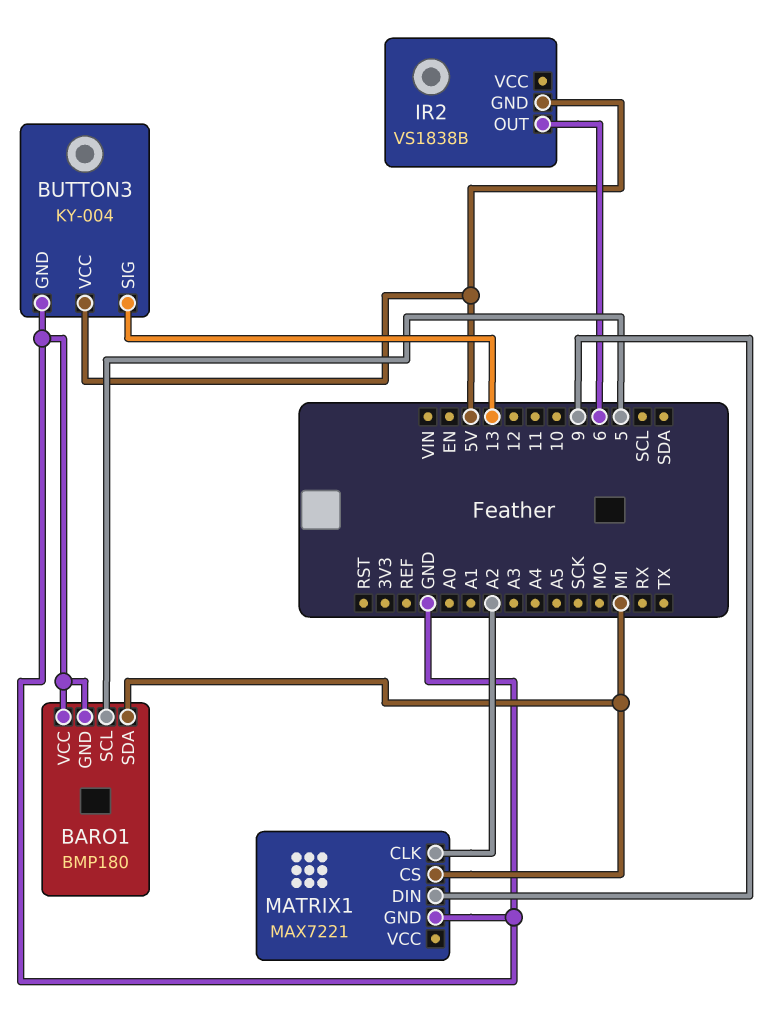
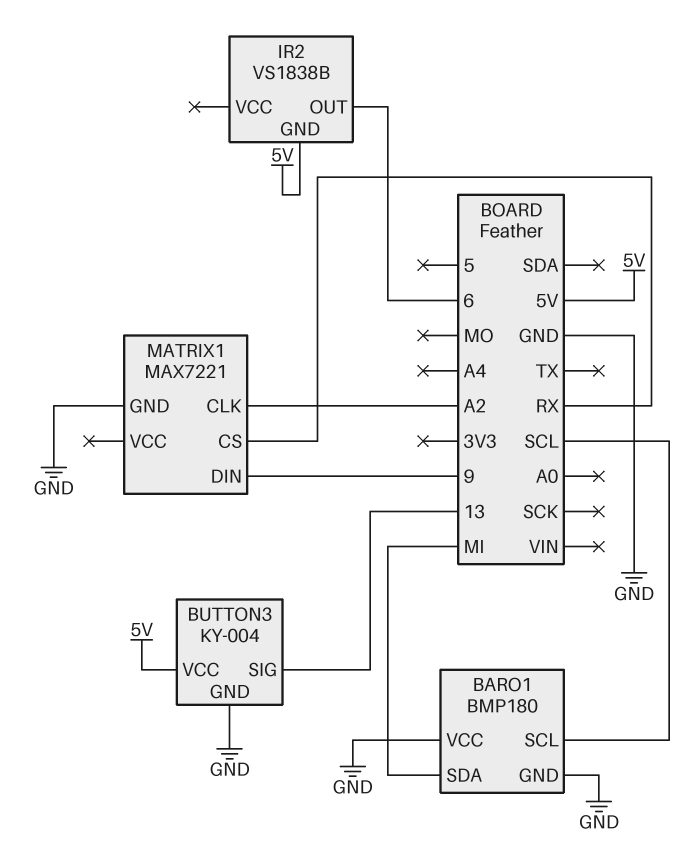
BARO1 pin SCL: 5 -> SCL
MATRIX1 pin CS: MI -> RX

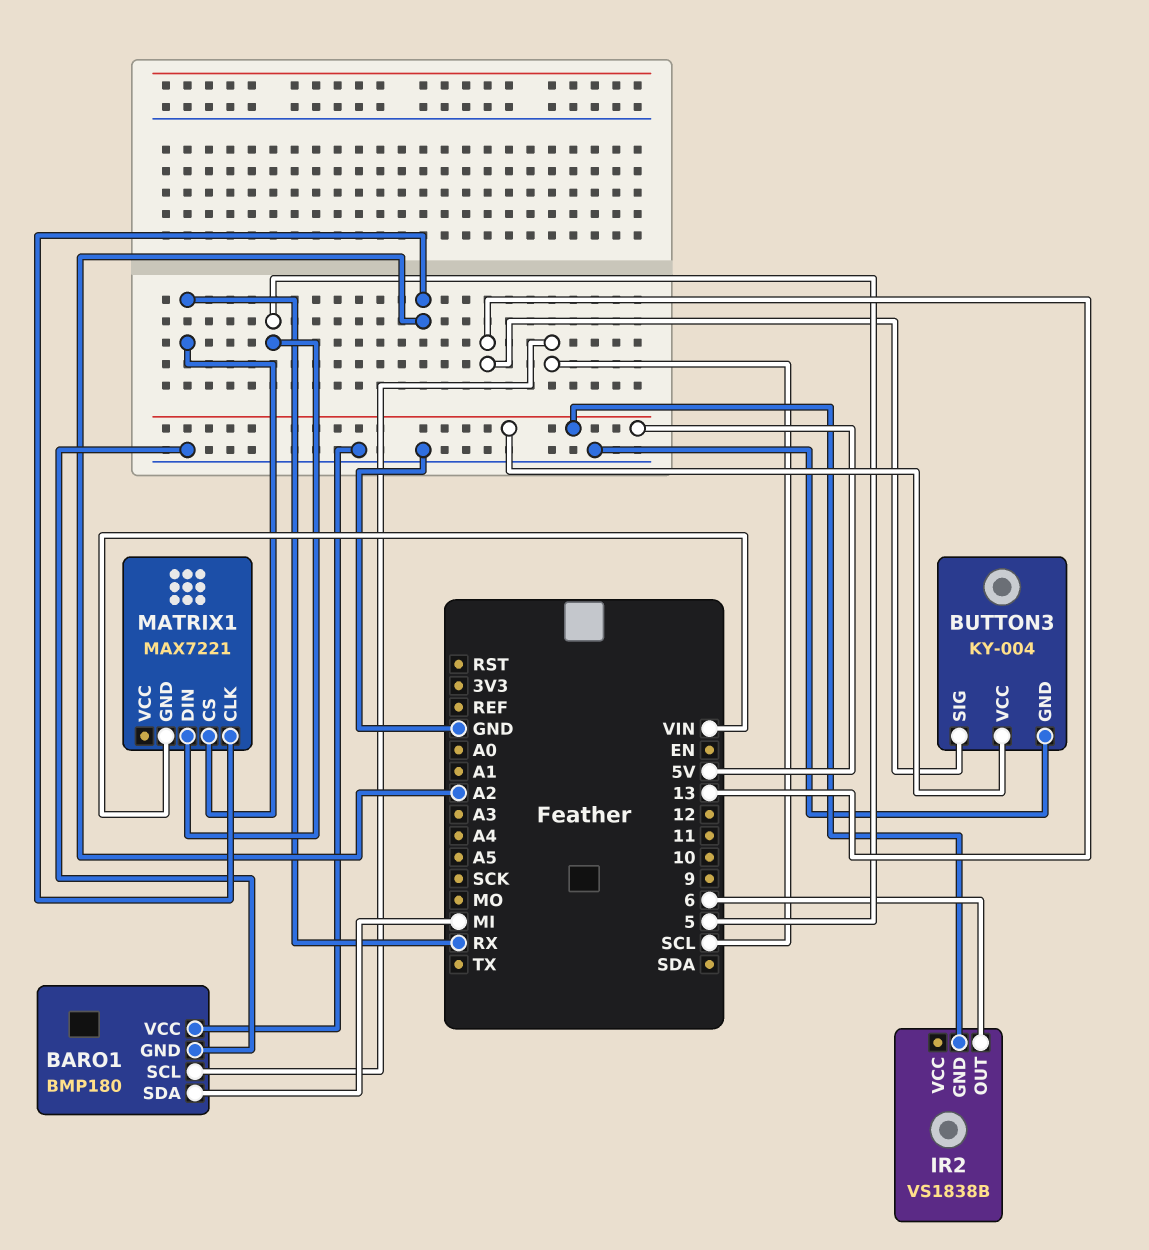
MATRIX1 pin DIN: 9 -> 5
MATRIX1 pin GND: GND -> VIN

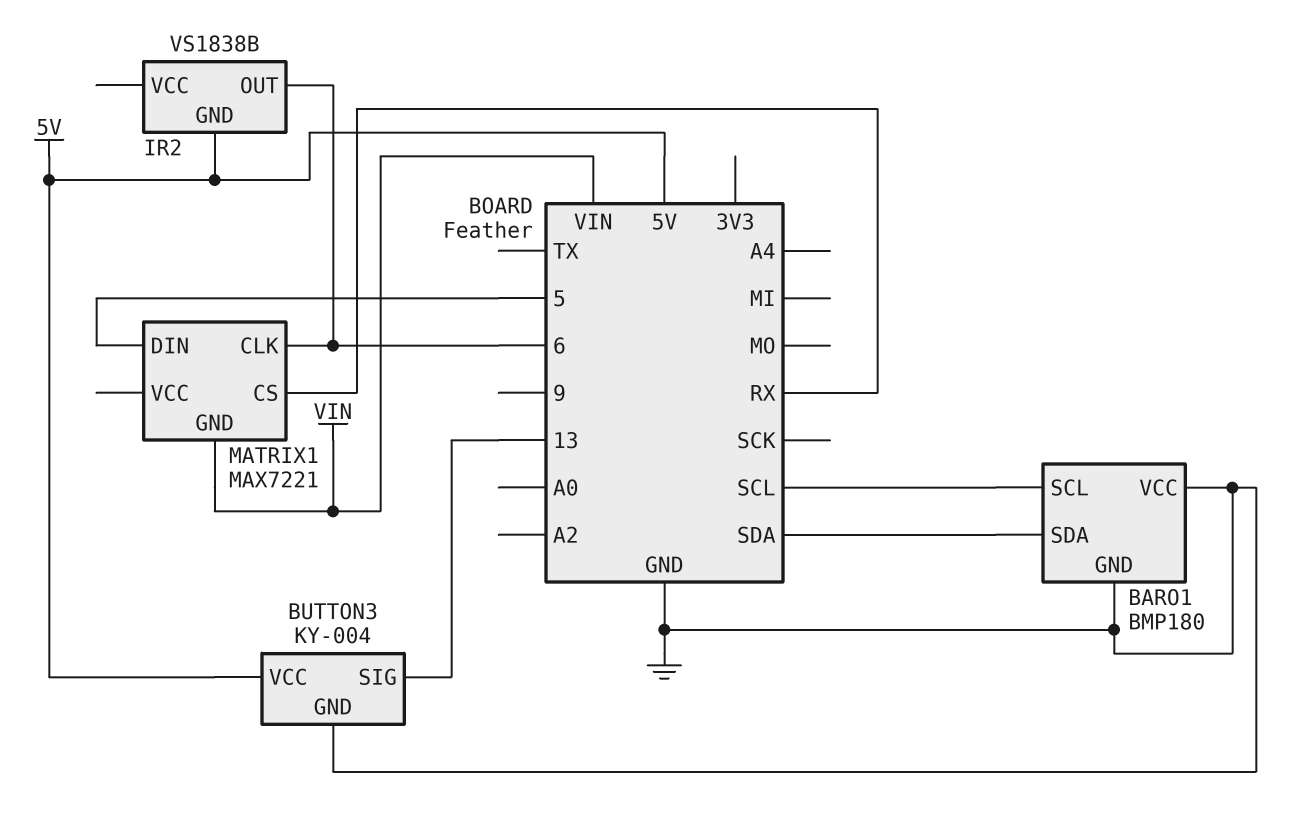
BARO1 pin SDA: MI -> SDA
MATRIX1 pin CLK: A2 -> 6

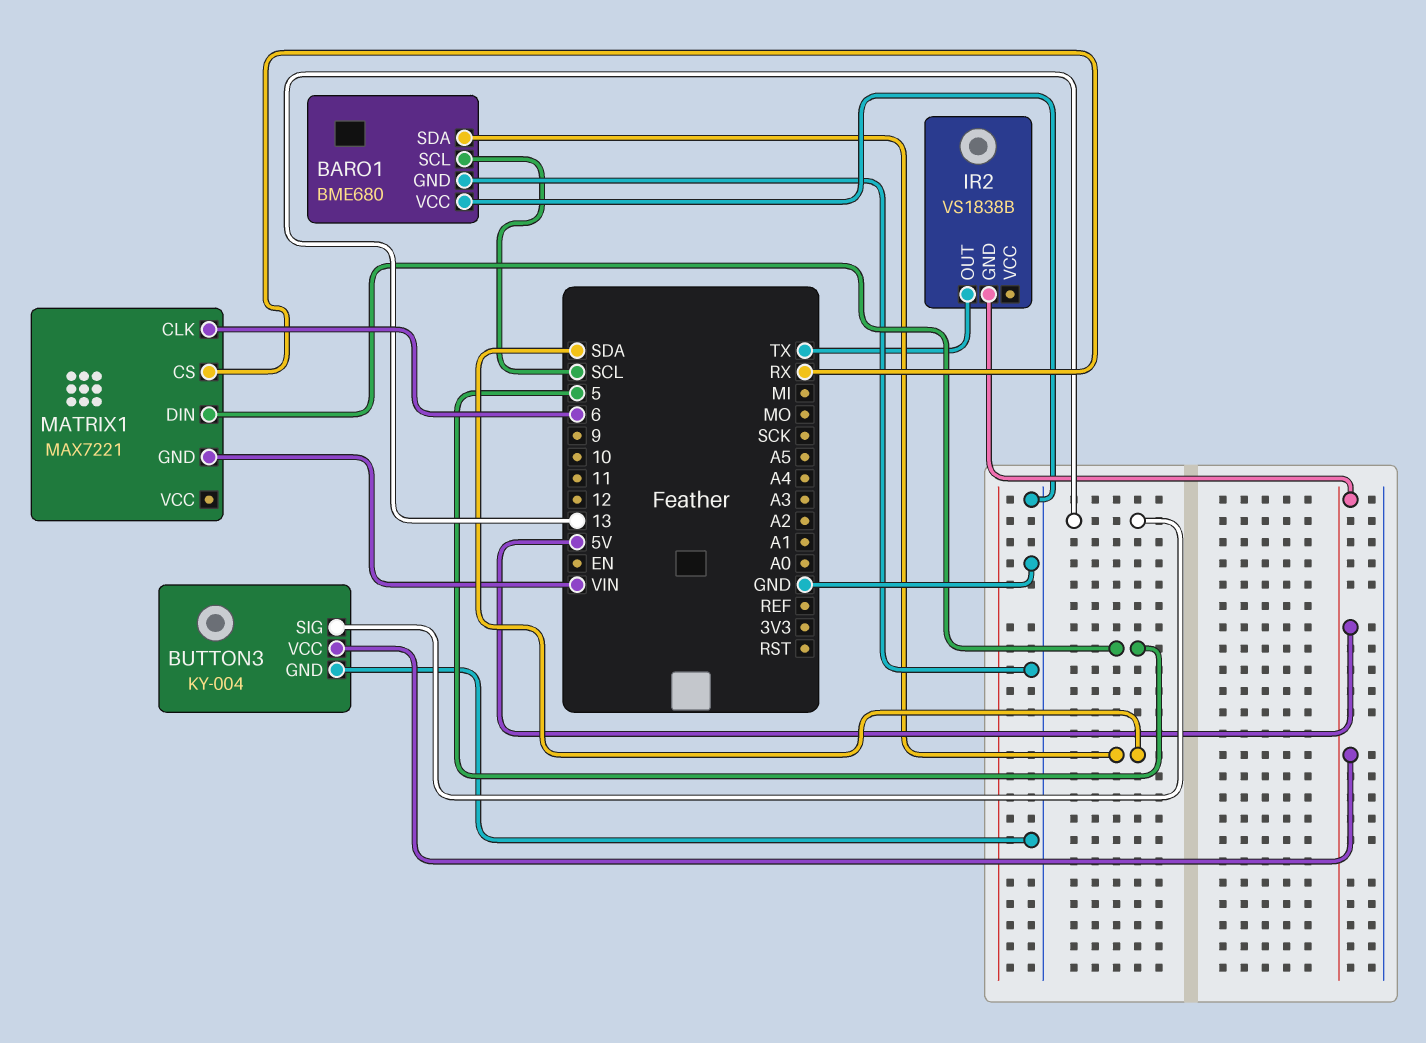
BARO1: BMP180 -> BME680
IR2 pin OUT: 6 -> TX

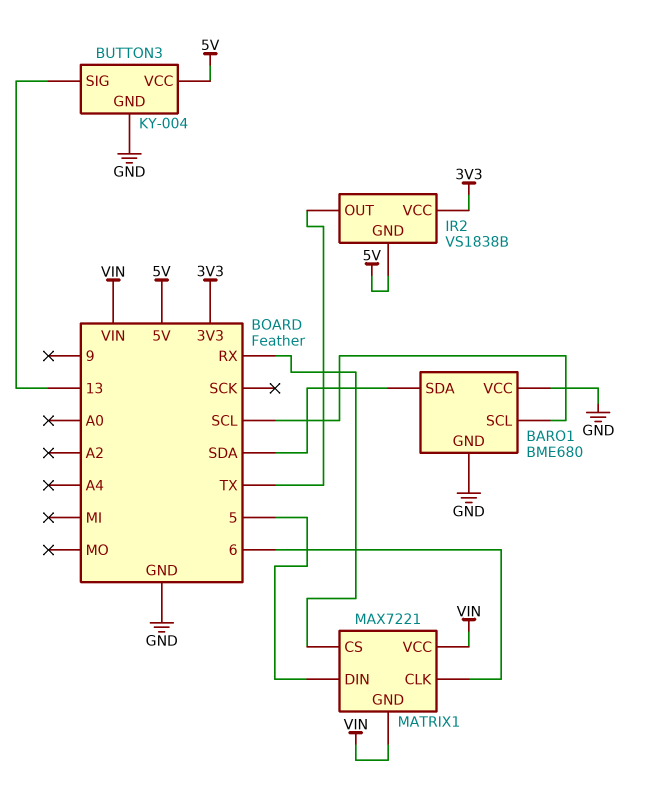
IR2 pin VCC: none -> 3V3
MATRIX1 pin VCC: none -> VIN

